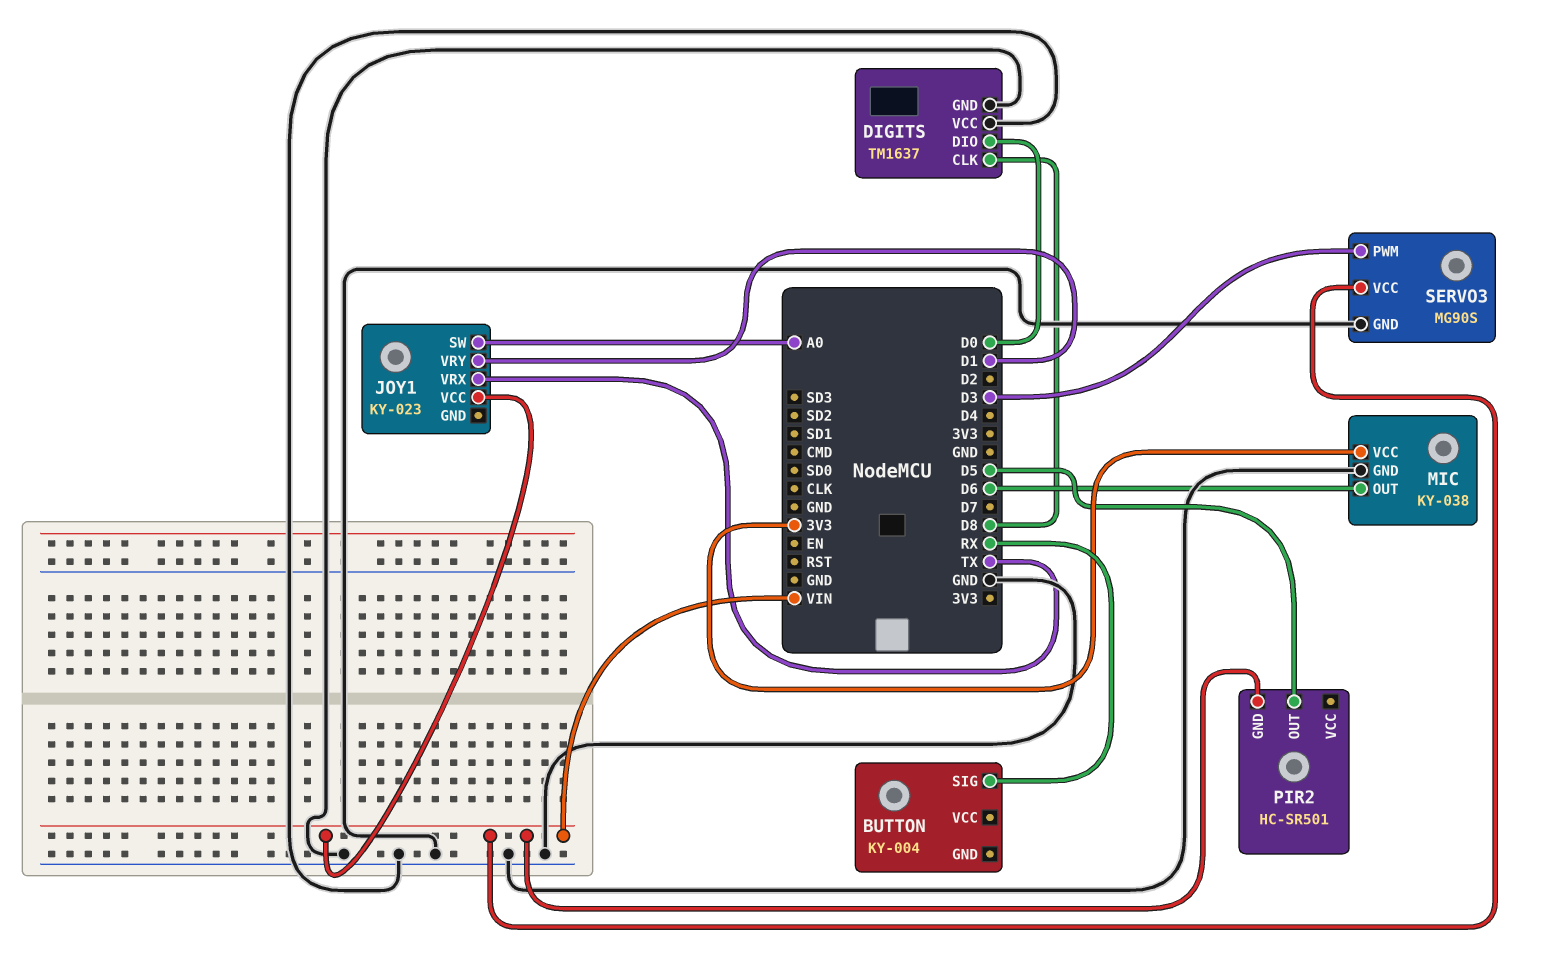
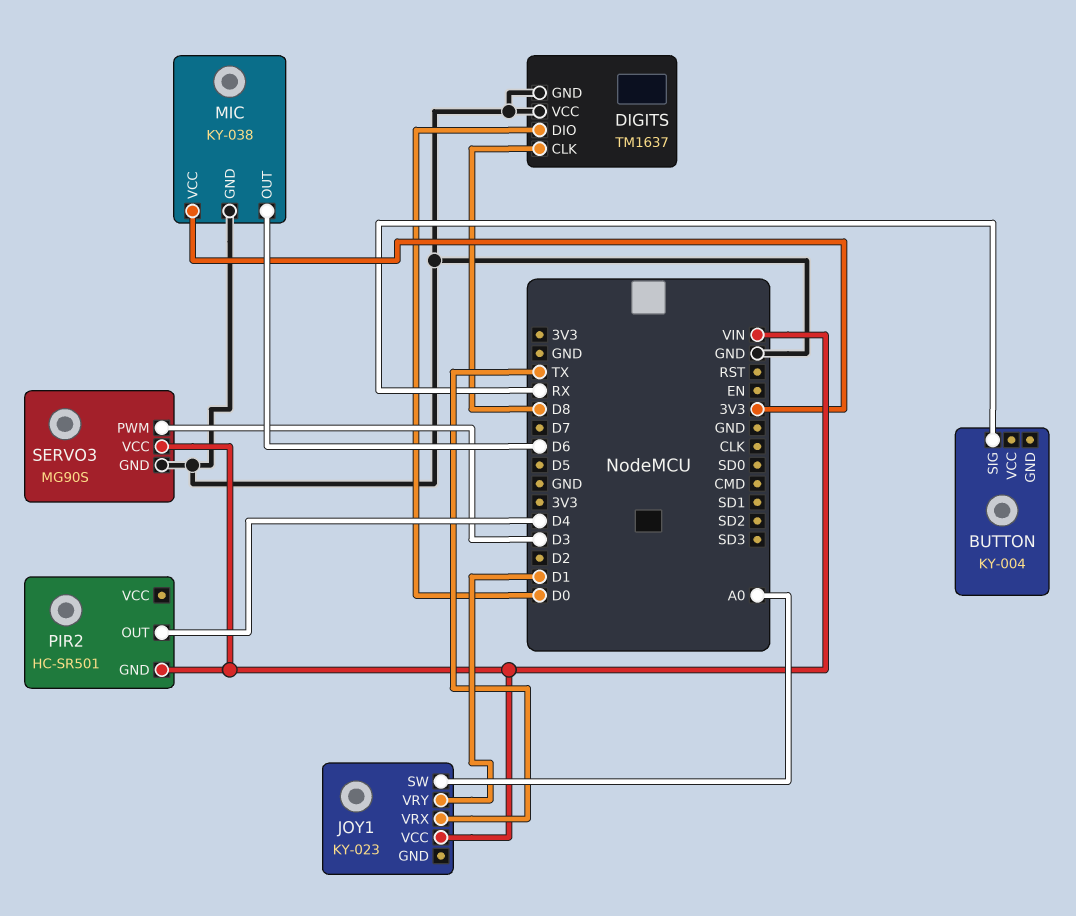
PIR2 pin OUT: D5 -> D4

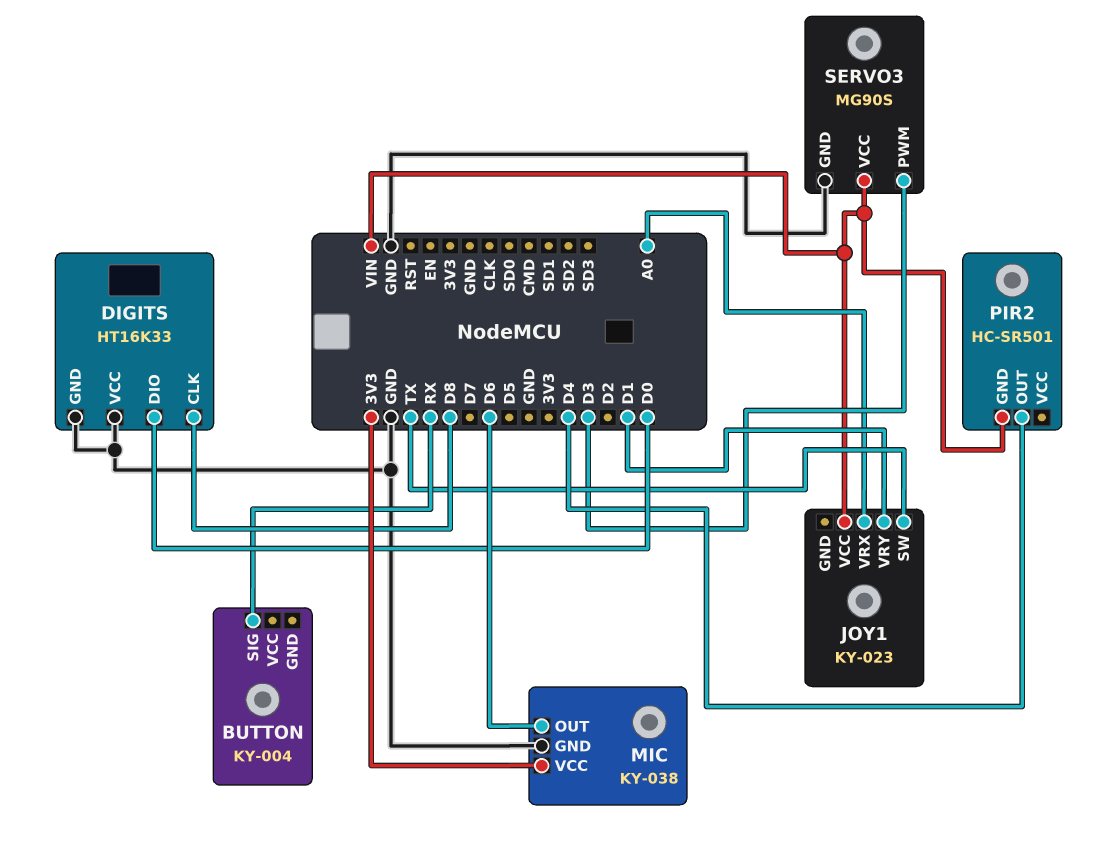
DIGITS: TM1637 -> HT16K33
JOY1 pin SW: A0 -> TX
JOY1 pin VRX: TX -> A0

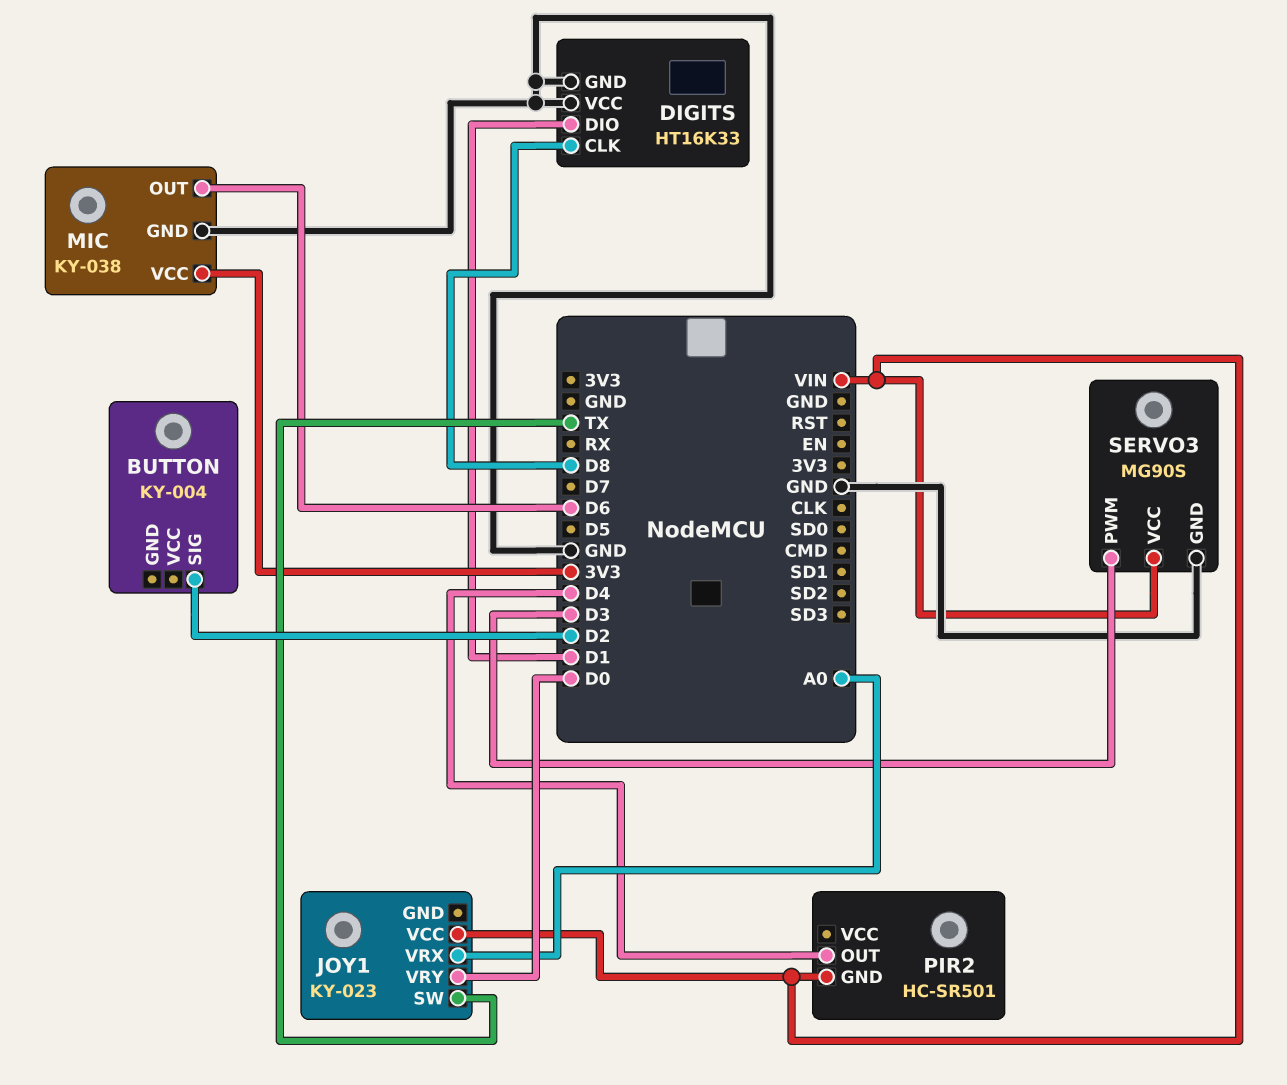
BUTTON pin SIG: RX -> D2
DIGITS pin DIO: D0 -> D1
JOY1 pin VRY: D1 -> D0

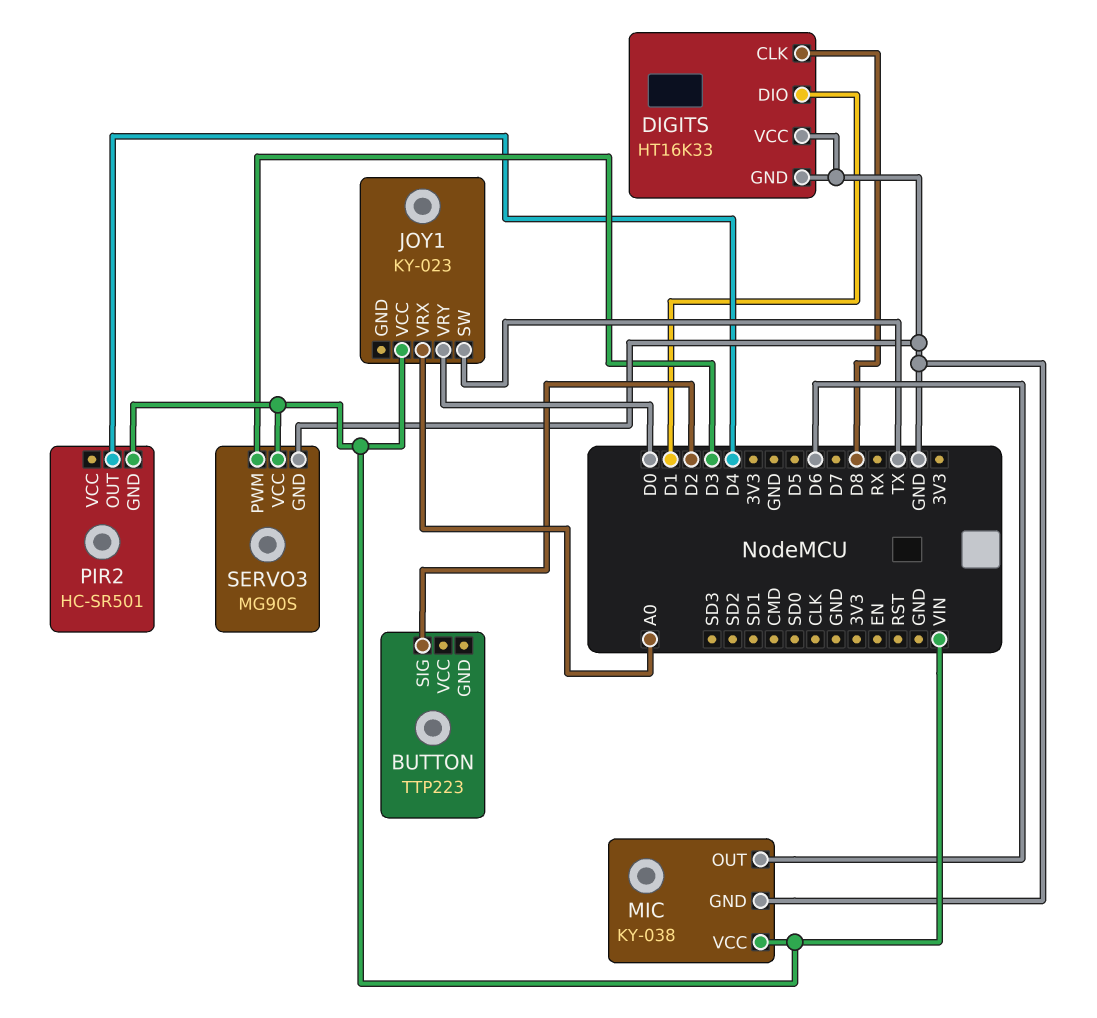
BUTTON: KY-004 -> TTP223
MIC pin VCC: 3V3 -> VIN

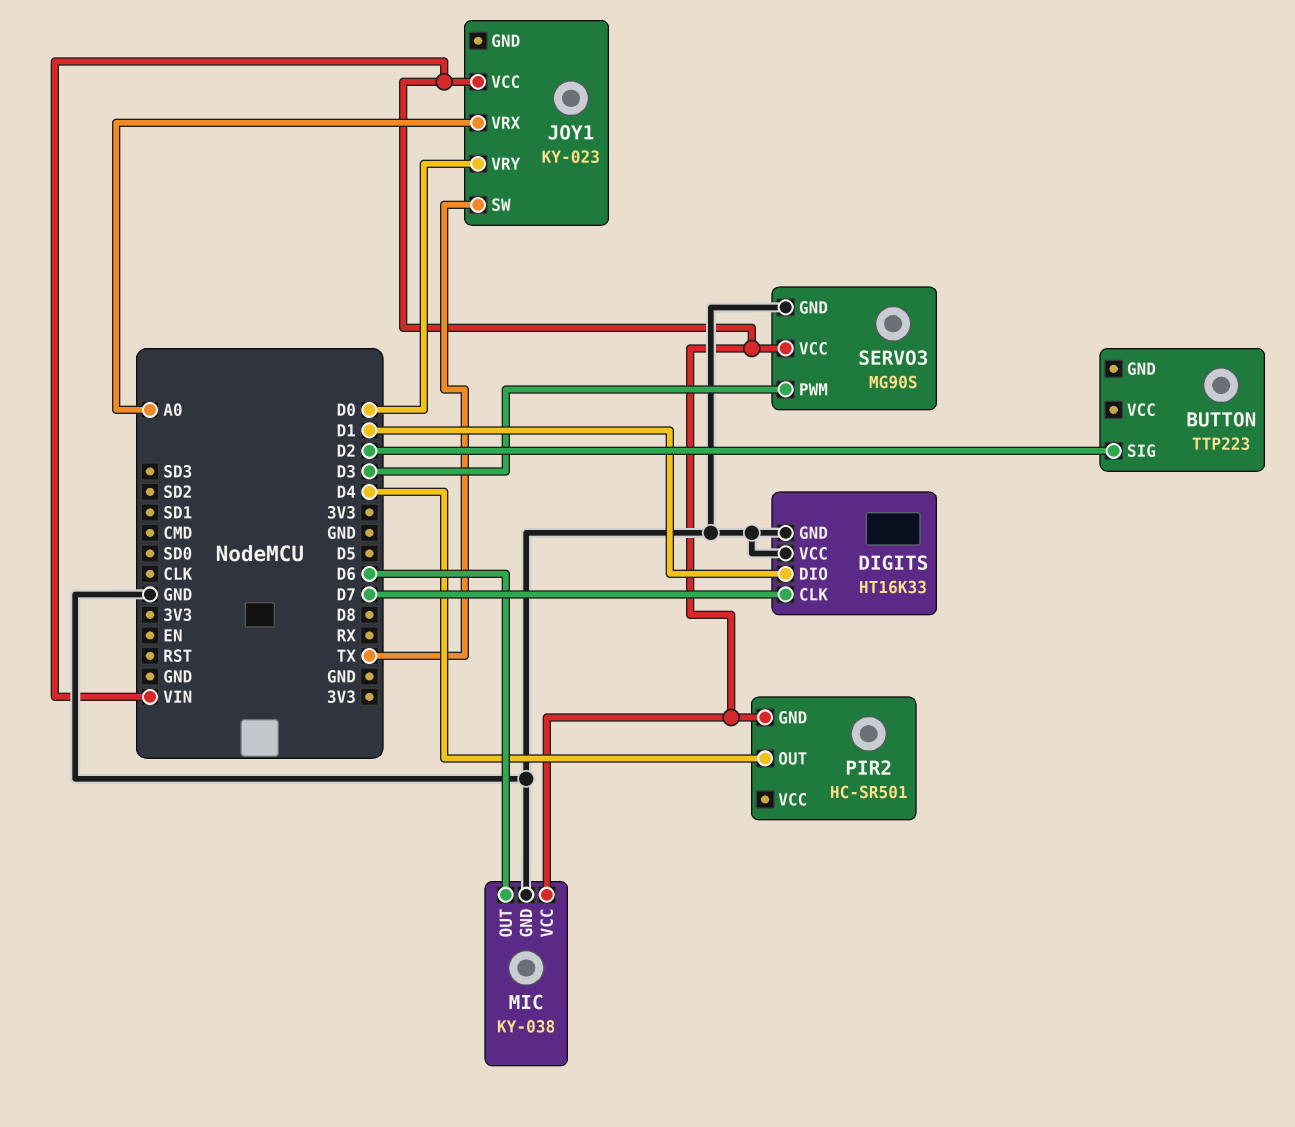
DIGITS pin CLK: D8 -> D7

